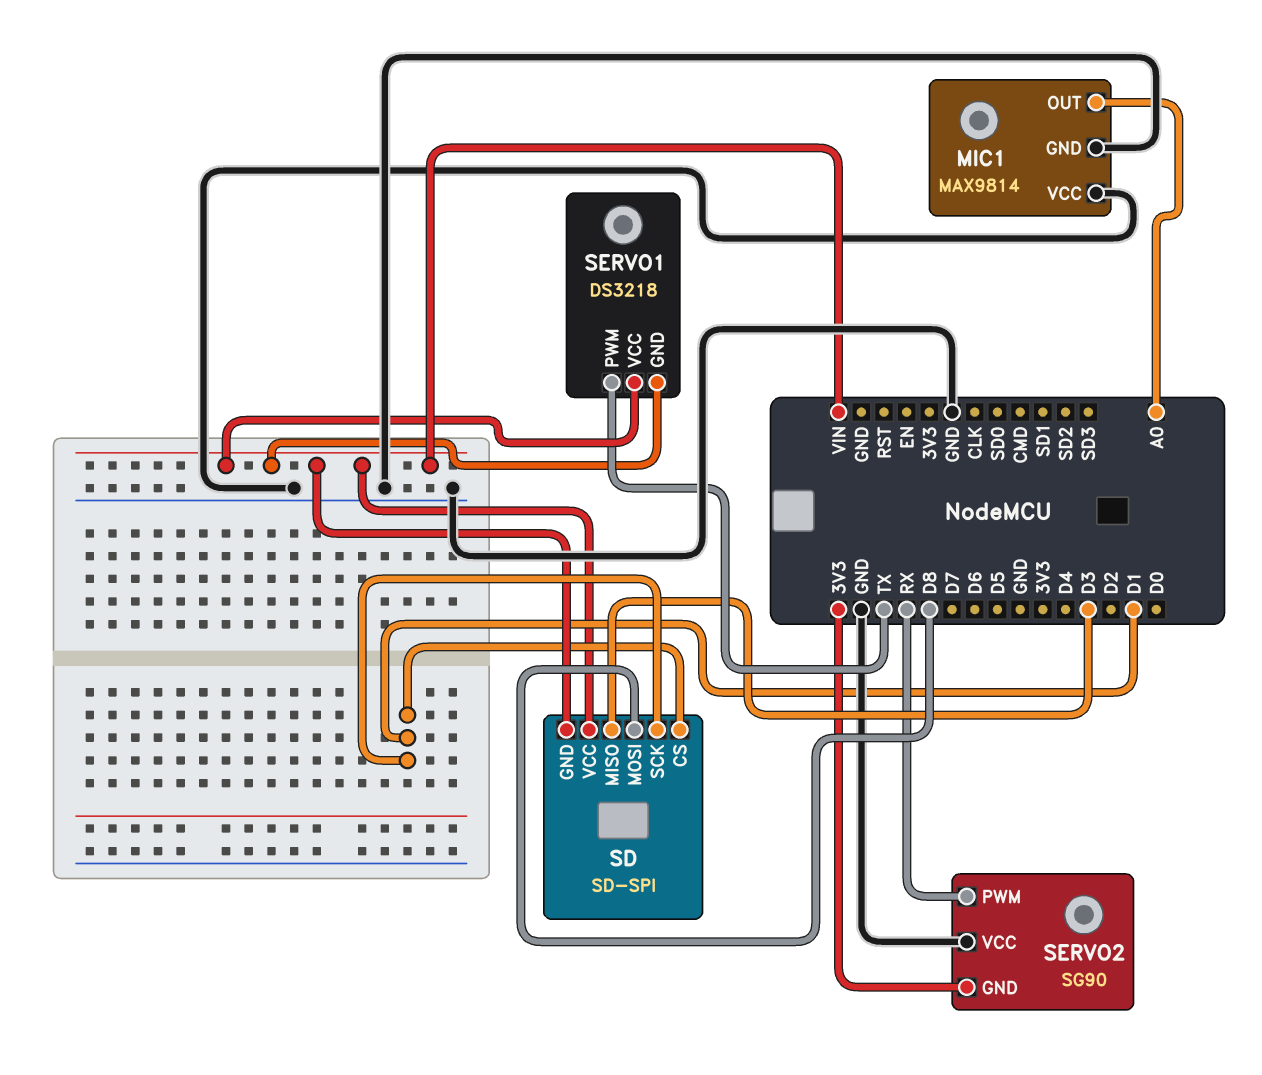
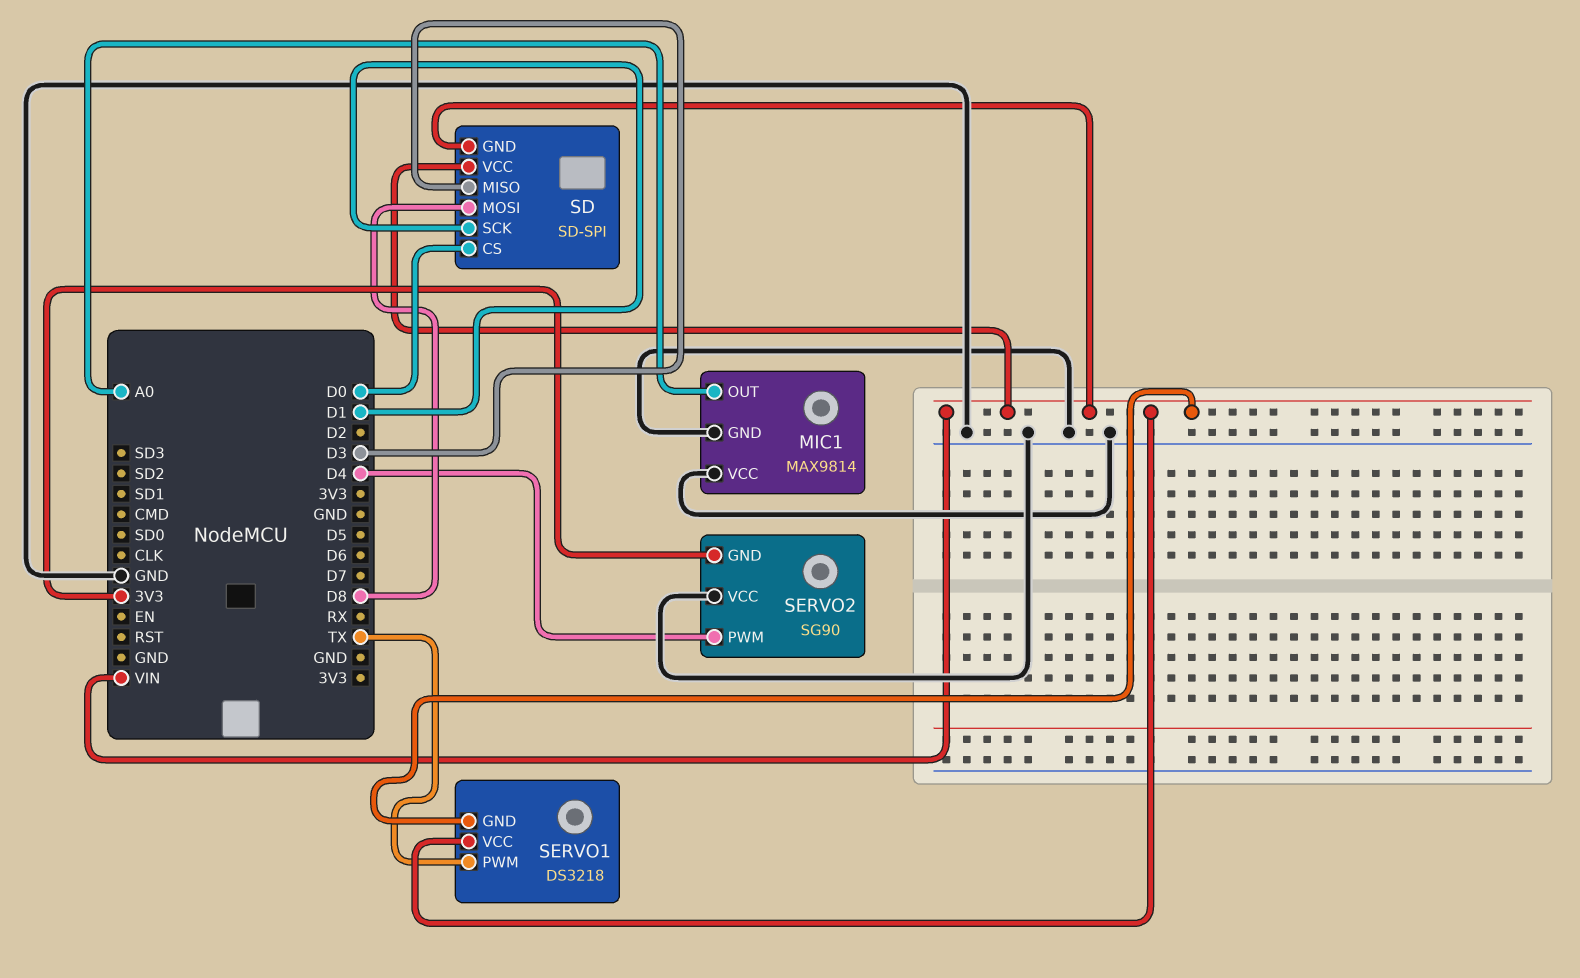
SD pin CS: D1 -> D0
SERVO2 pin PWM: RX -> D4

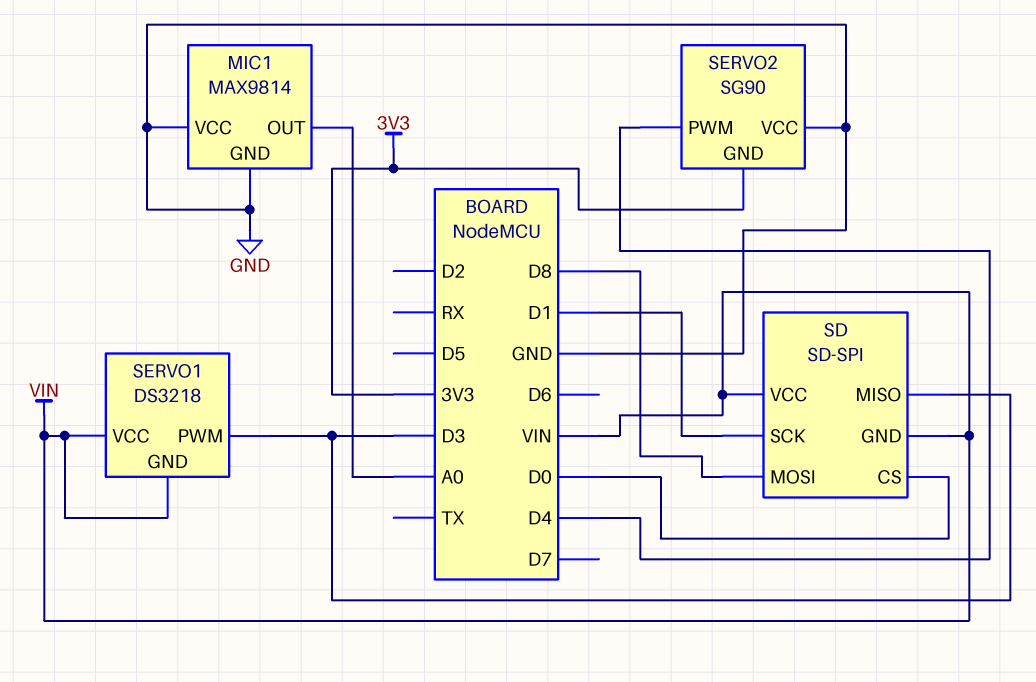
SERVO1 pin PWM: TX -> D3

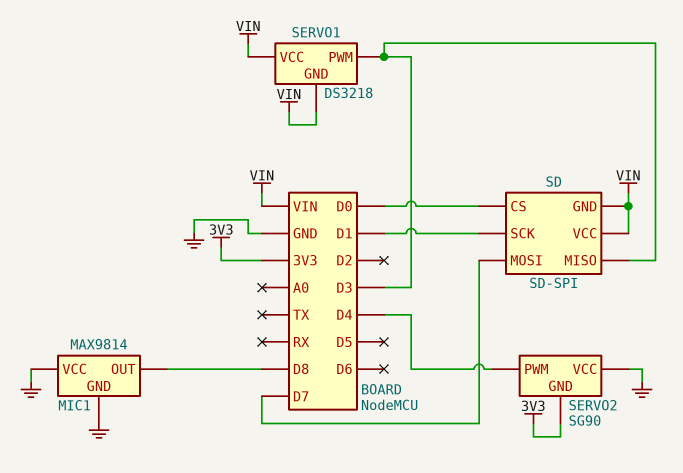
MIC1 pin OUT: A0 -> D8
SD pin MOSI: D8 -> D7

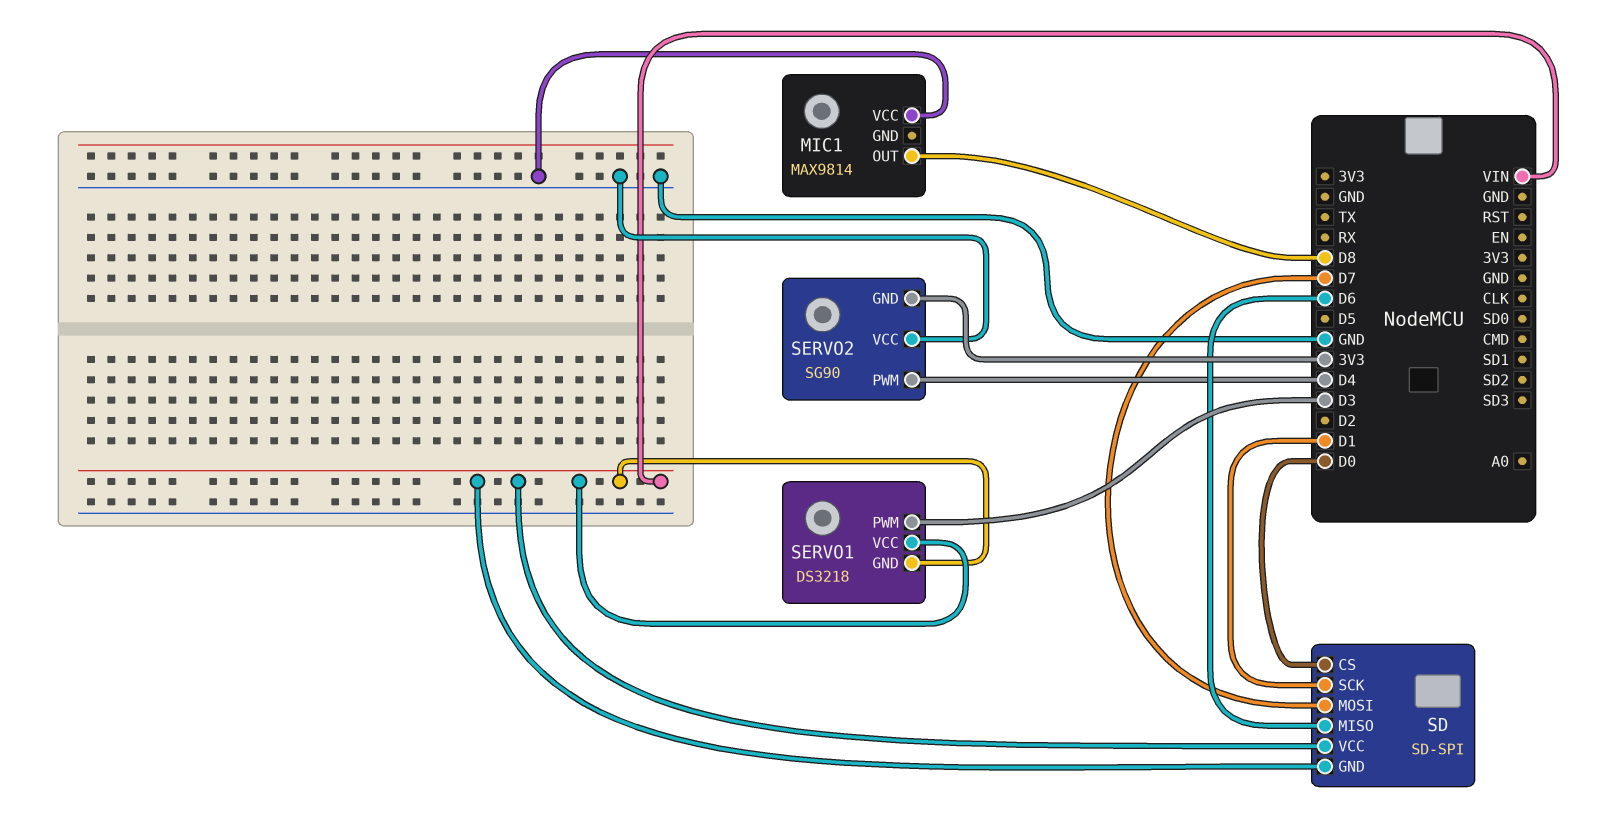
MIC1 pin GND: GND -> none
SD pin MISO: D3 -> D6

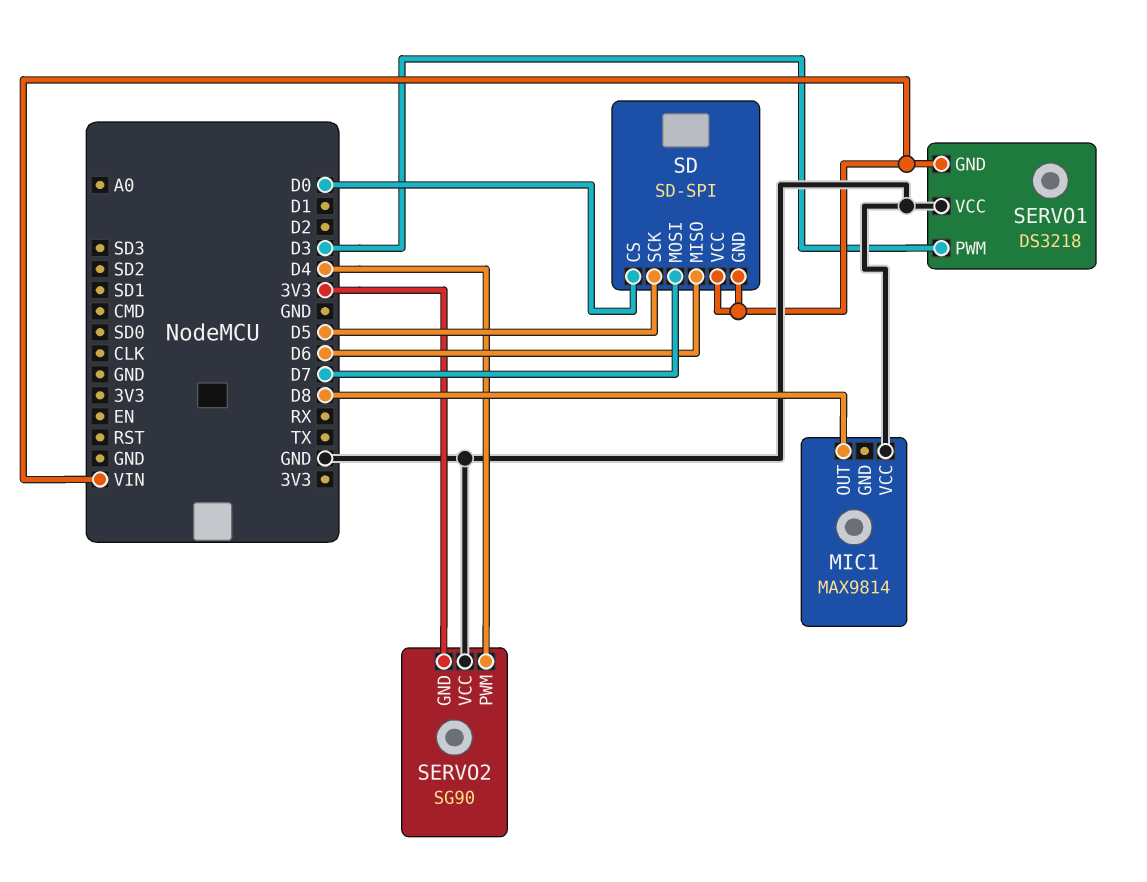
SD pin SCK: D1 -> D5
SERVO1 pin VCC: VIN -> GND

